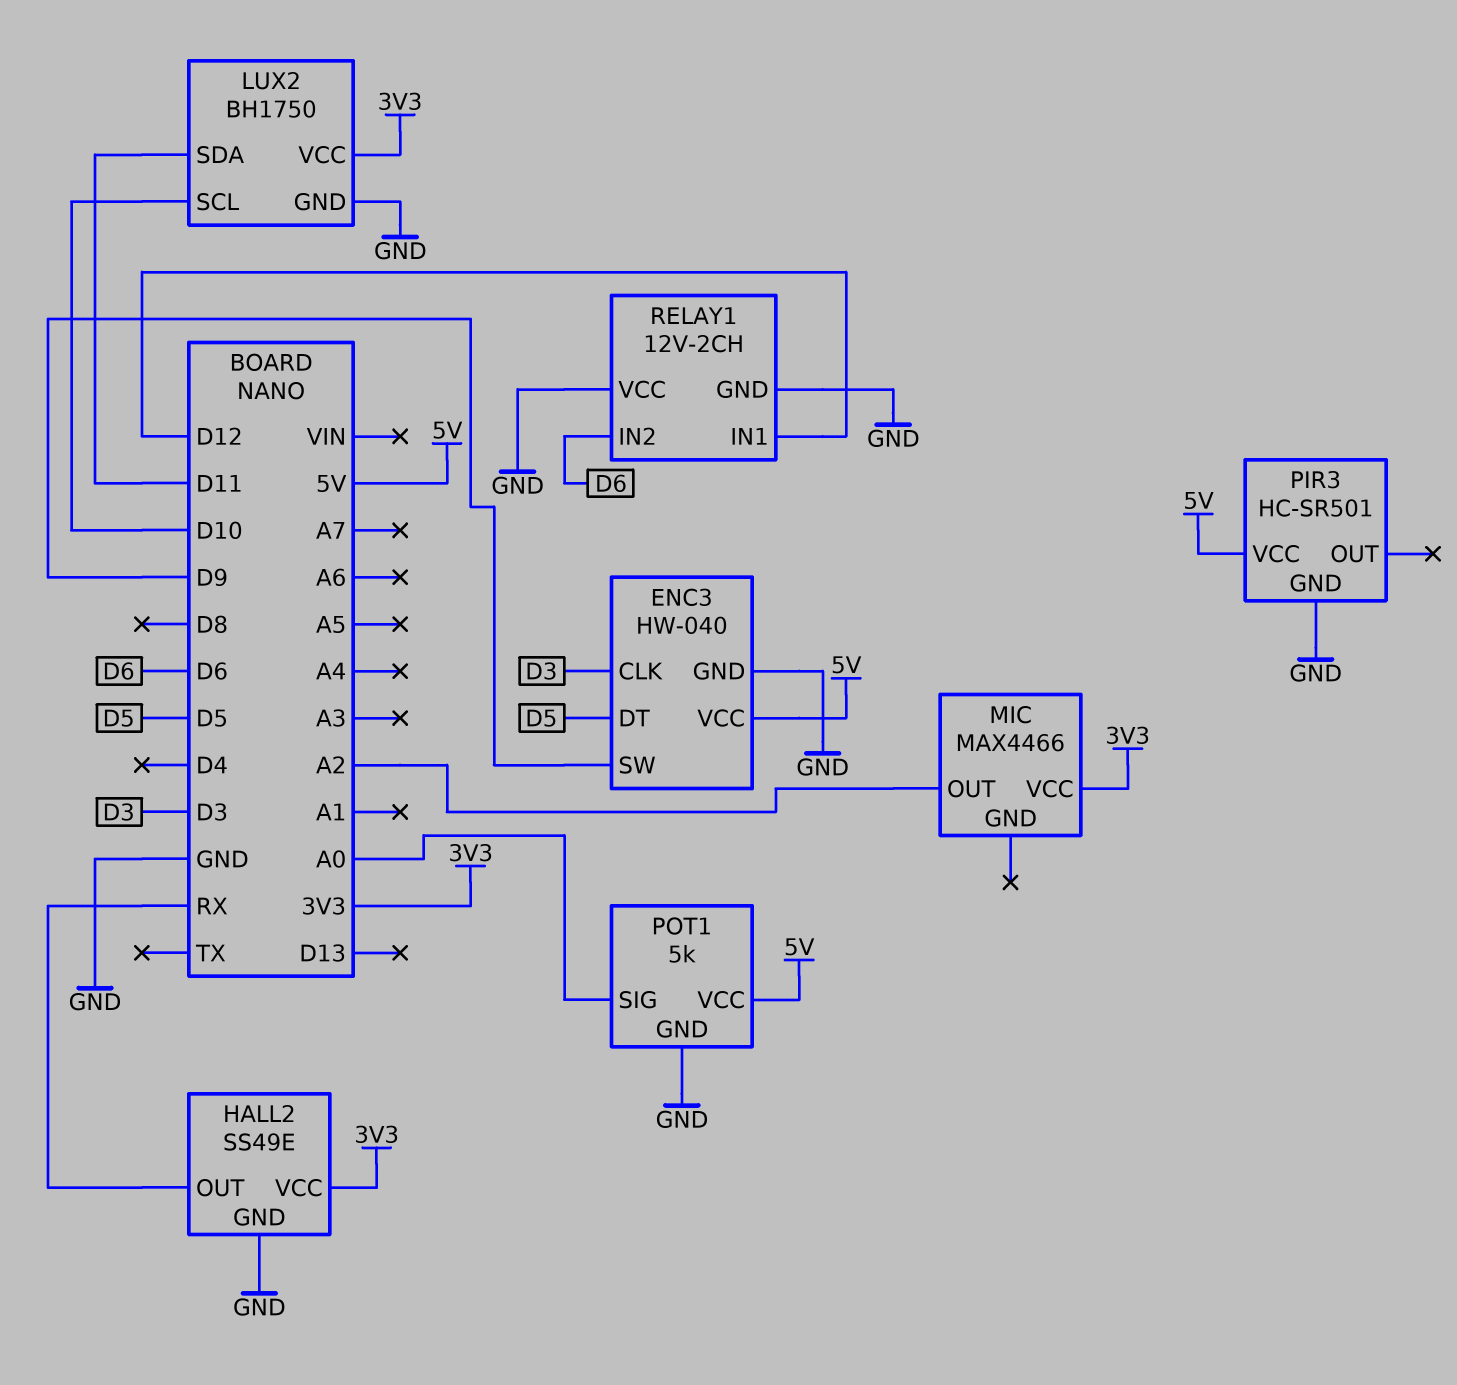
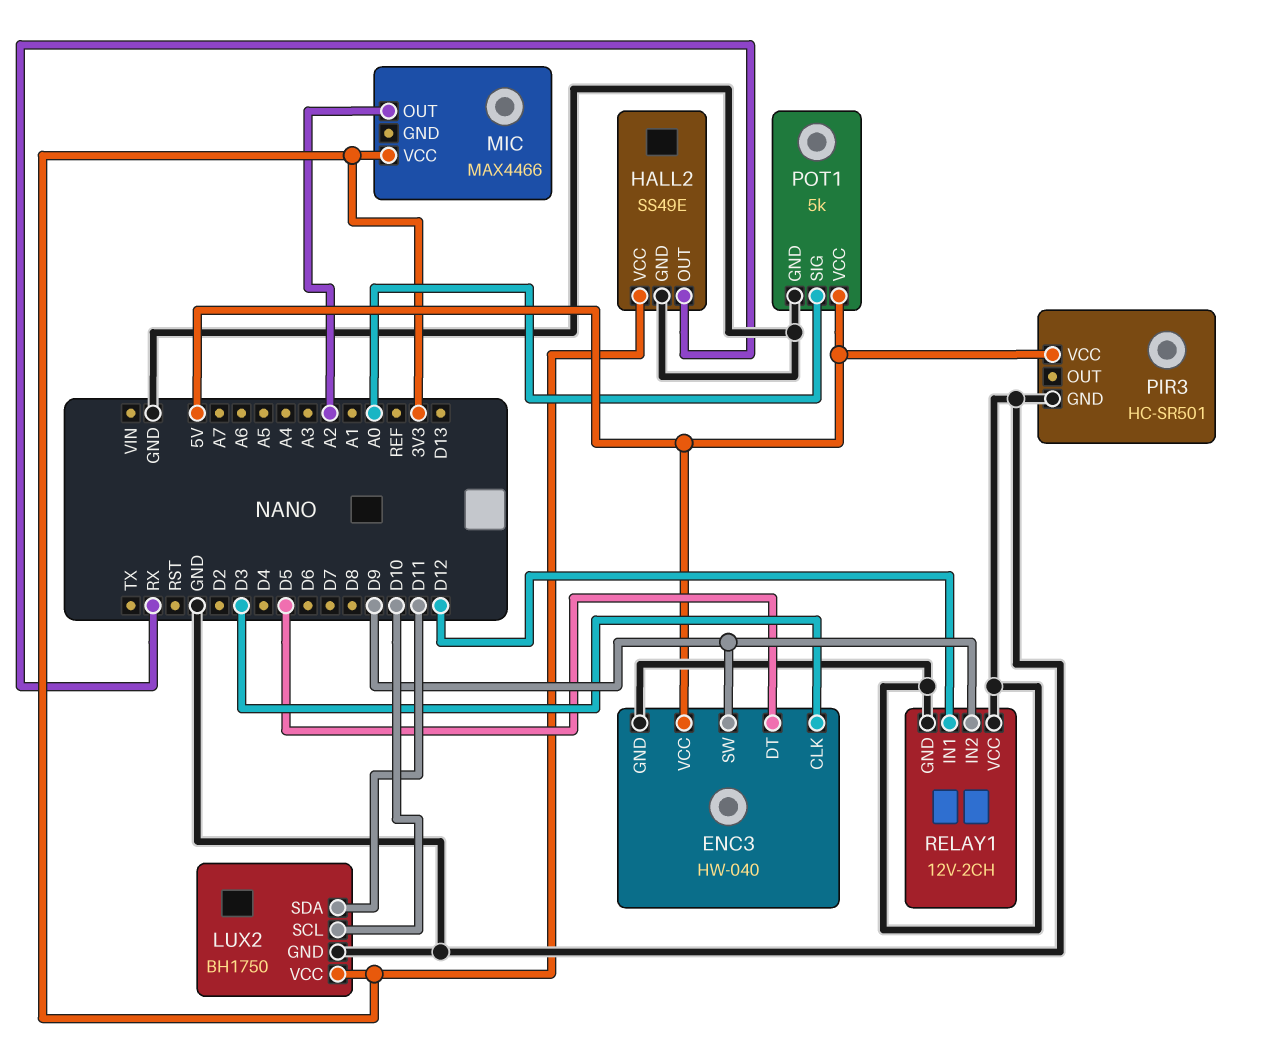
RELAY1 pin IN2: D6 -> D9

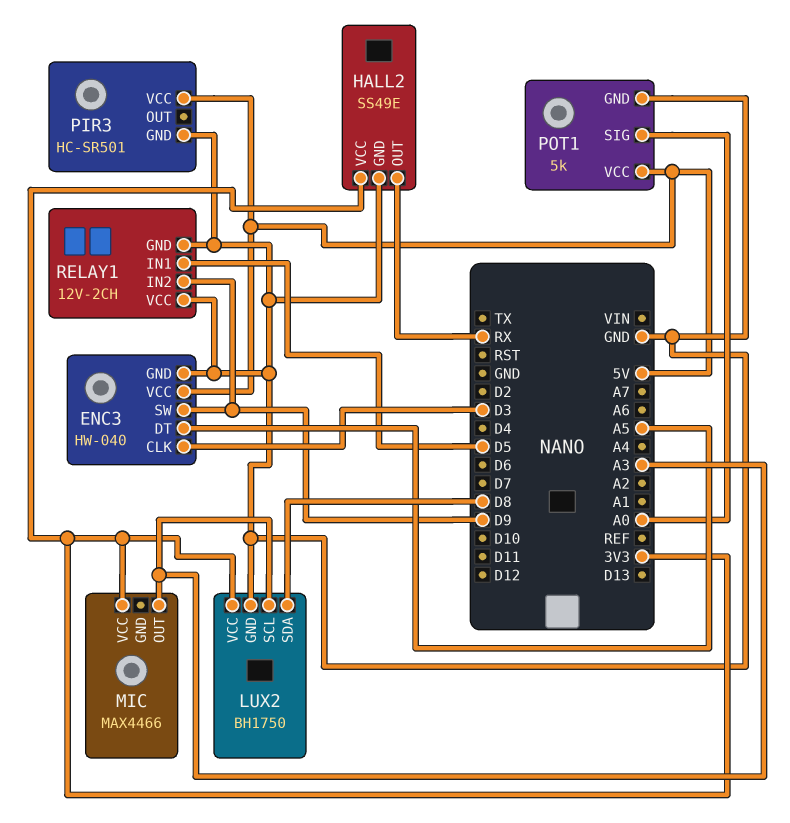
ENC3 pin DT: D5 -> A5
LUX2 pin SCL: D10 -> A3
LUX2 pin SDA: D11 -> D8
MIC pin OUT: A2 -> A3
RELAY1 pin IN1: D12 -> D5

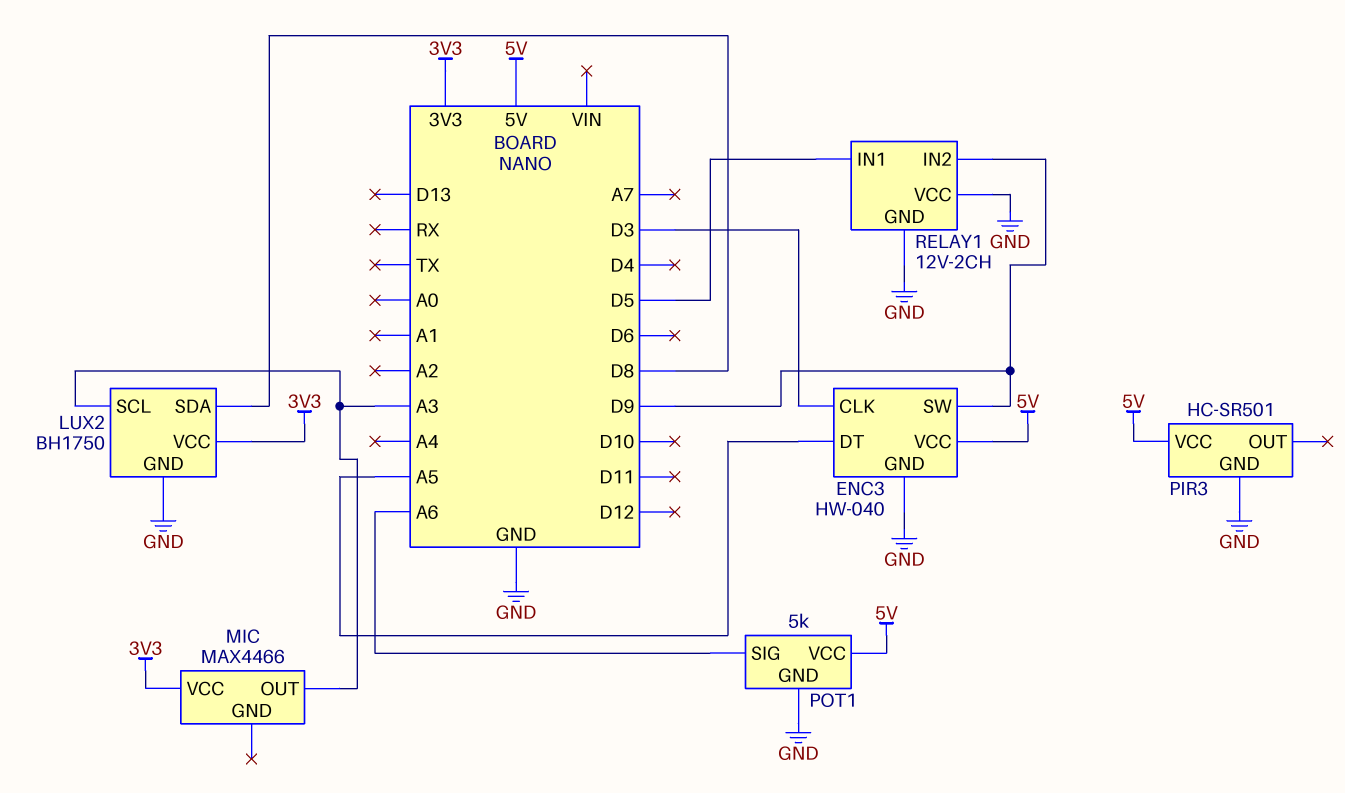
HALL2: SS49E -> none
HALL2 pin GND: GND -> none
HALL2 pin OUT: RX -> none
HALL2 pin VCC: 3V3 -> none
POT1 pin SIG: A0 -> A6

